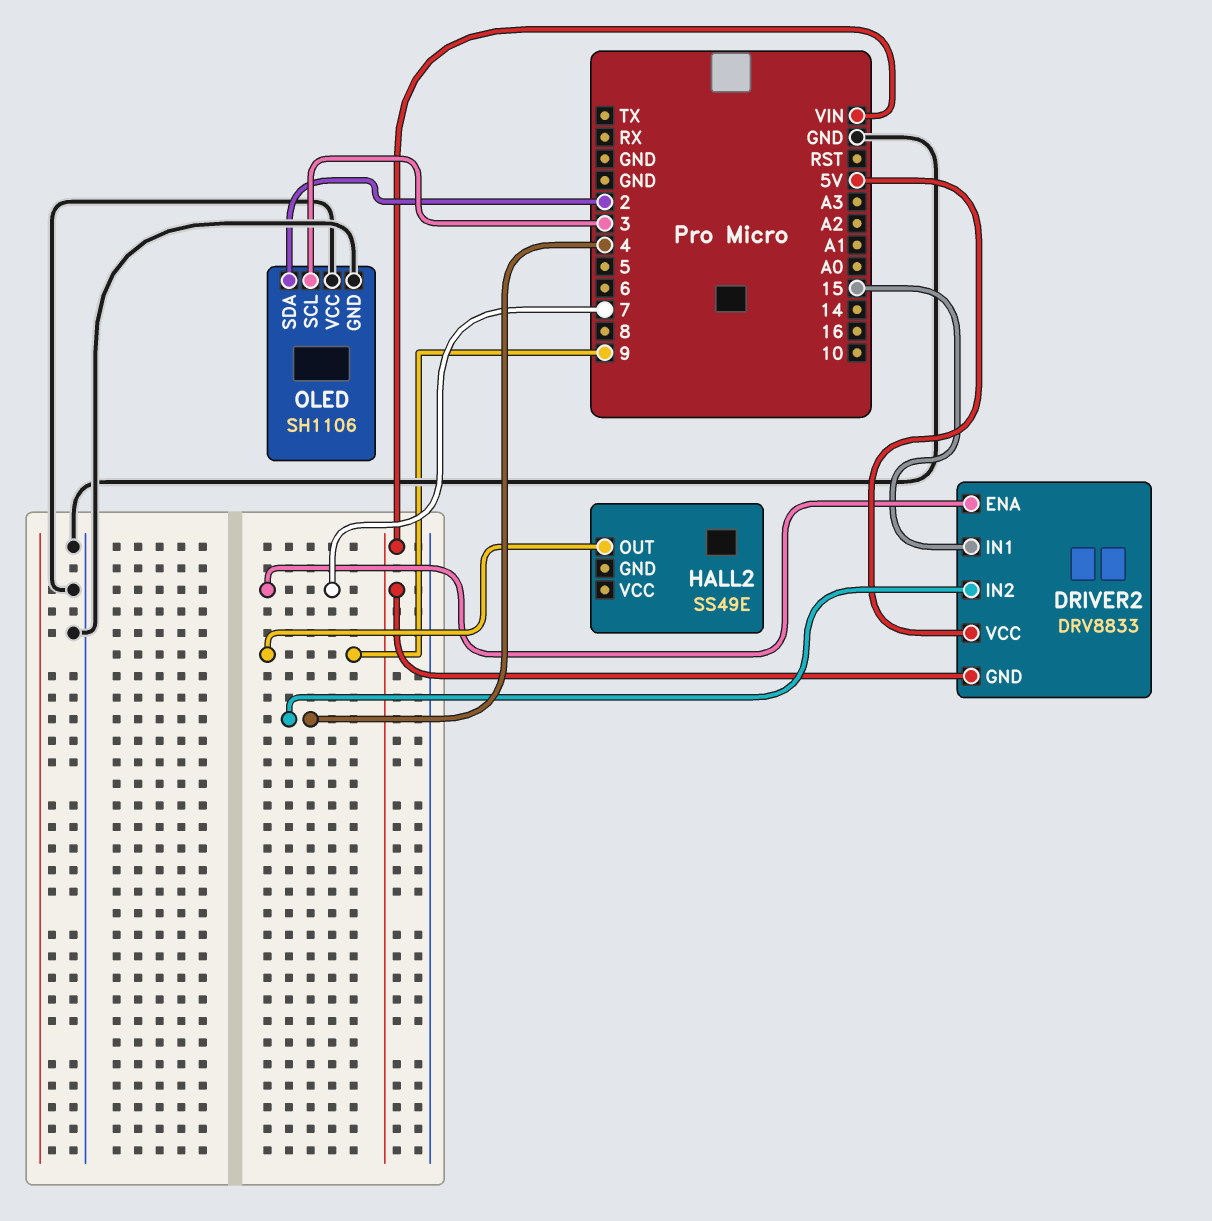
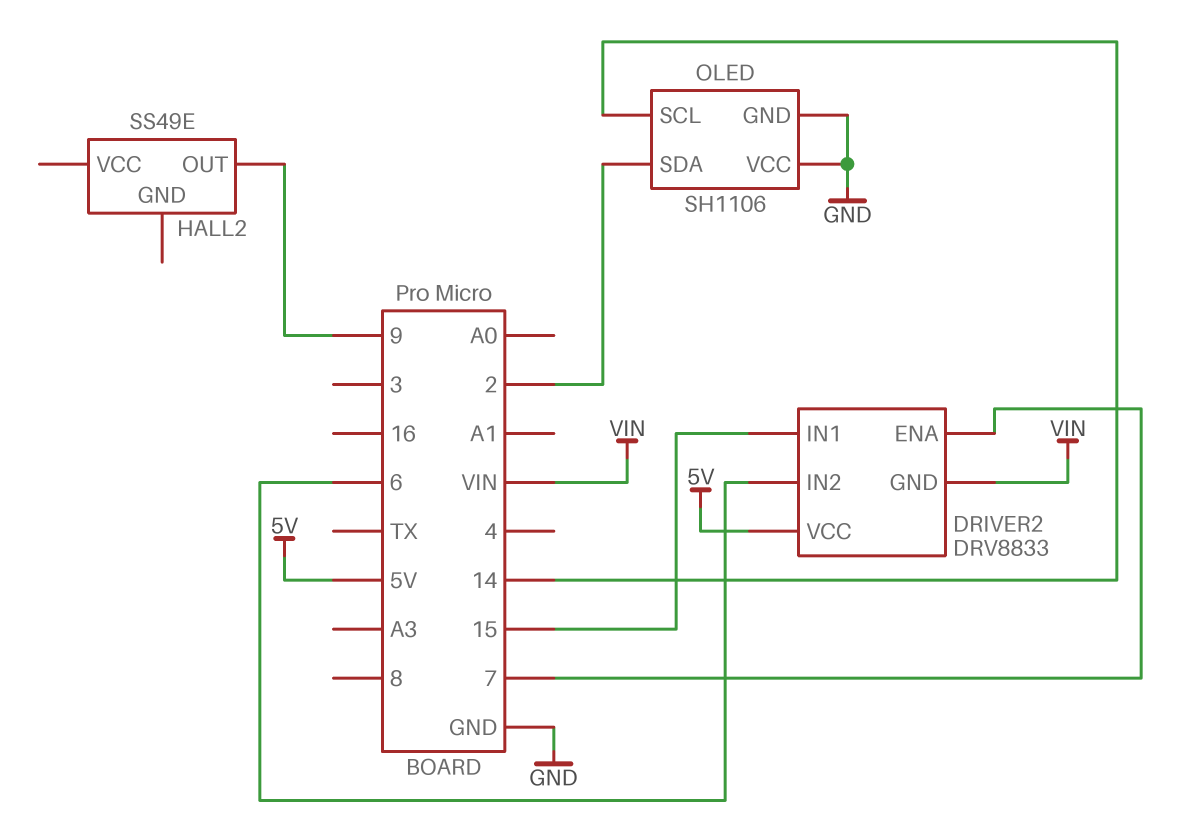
DRIVER2 pin IN2: 4 -> 6
OLED pin SCL: 3 -> 14

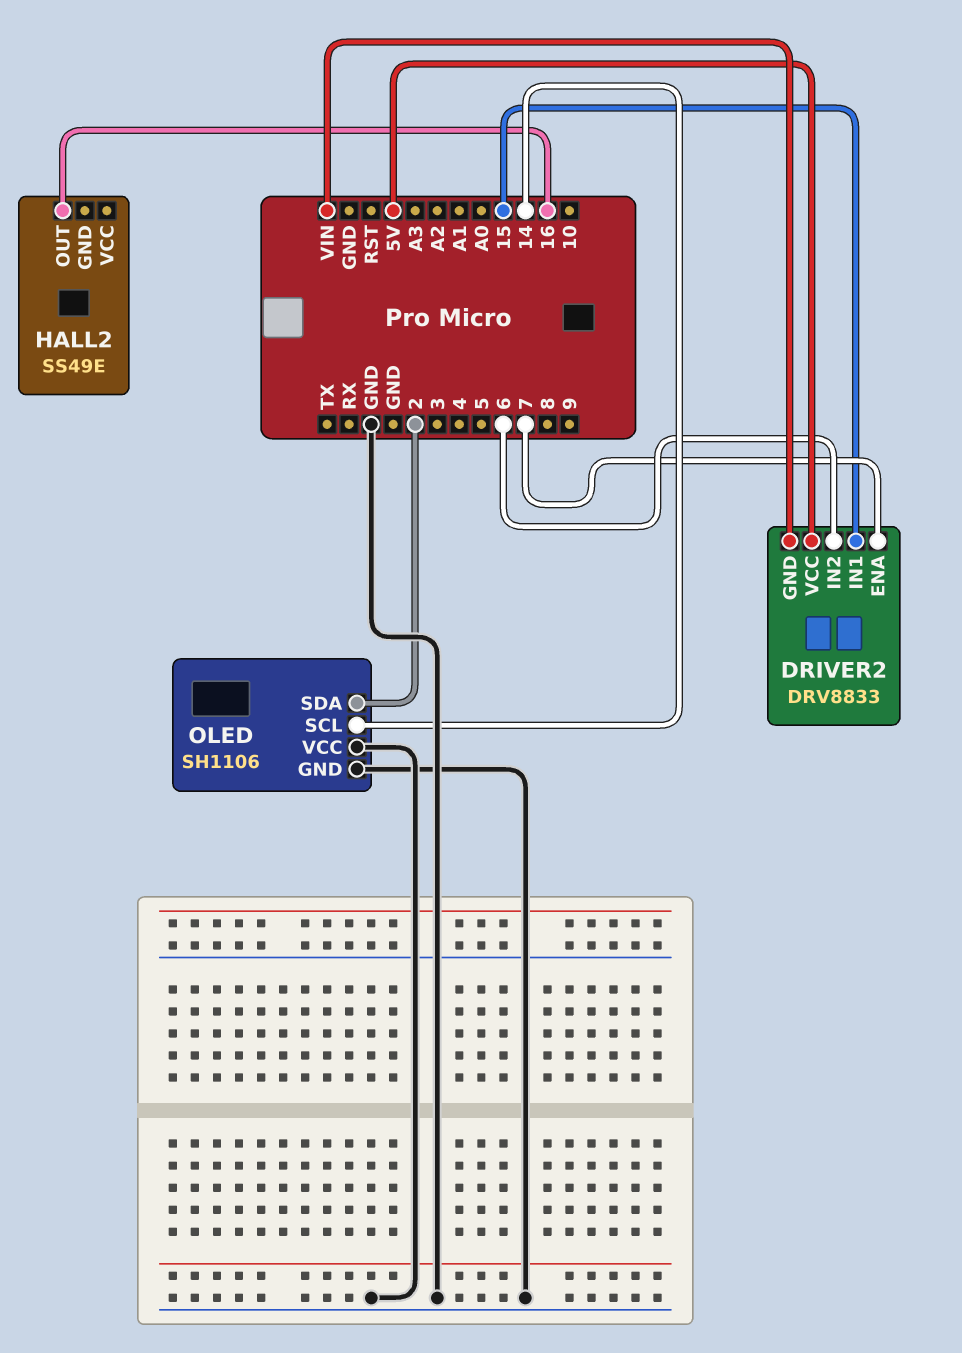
HALL2 pin OUT: 9 -> 16

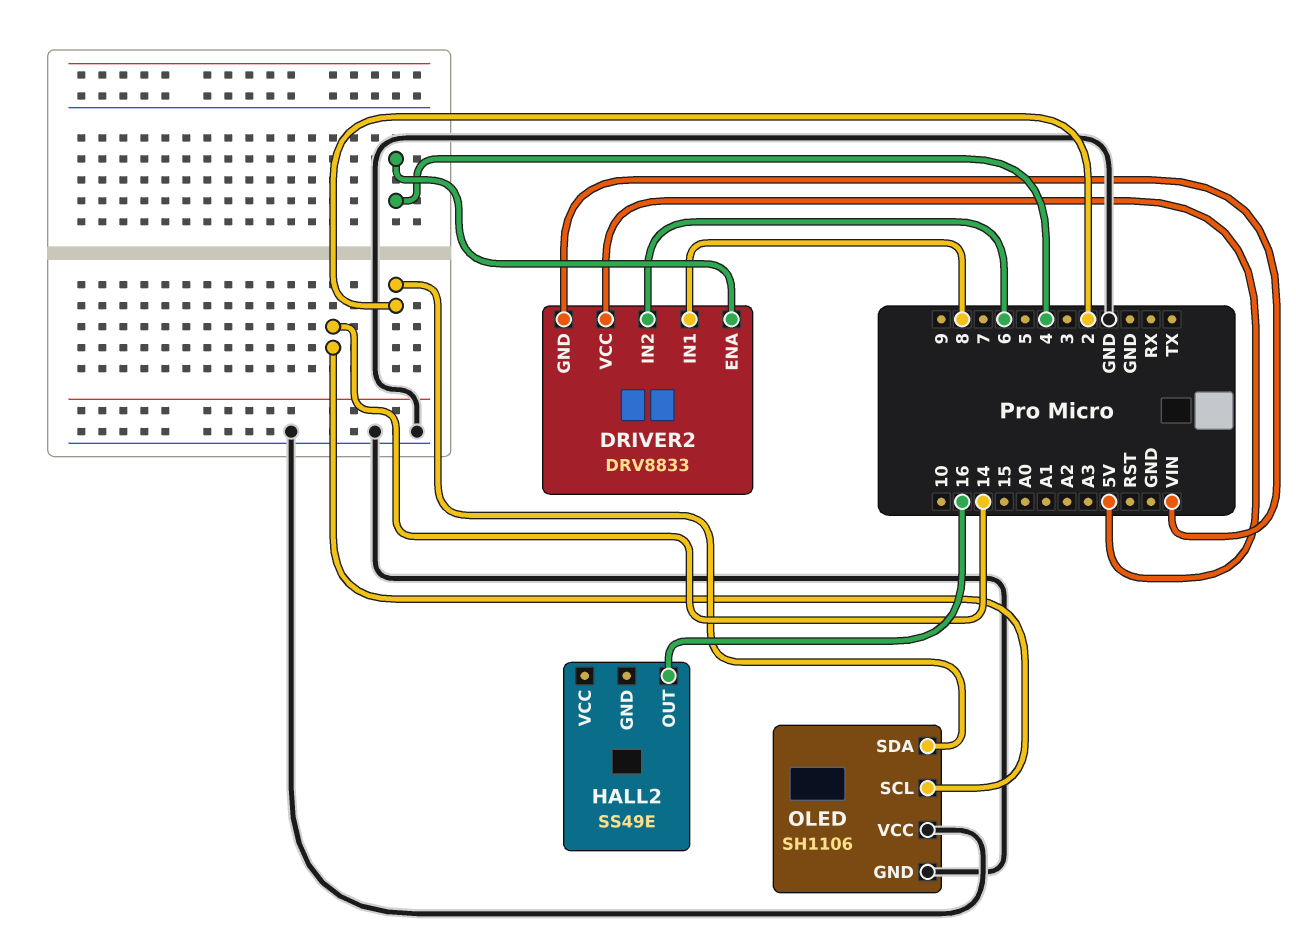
DRIVER2 pin ENA: 7 -> 4
DRIVER2 pin IN1: 15 -> 8

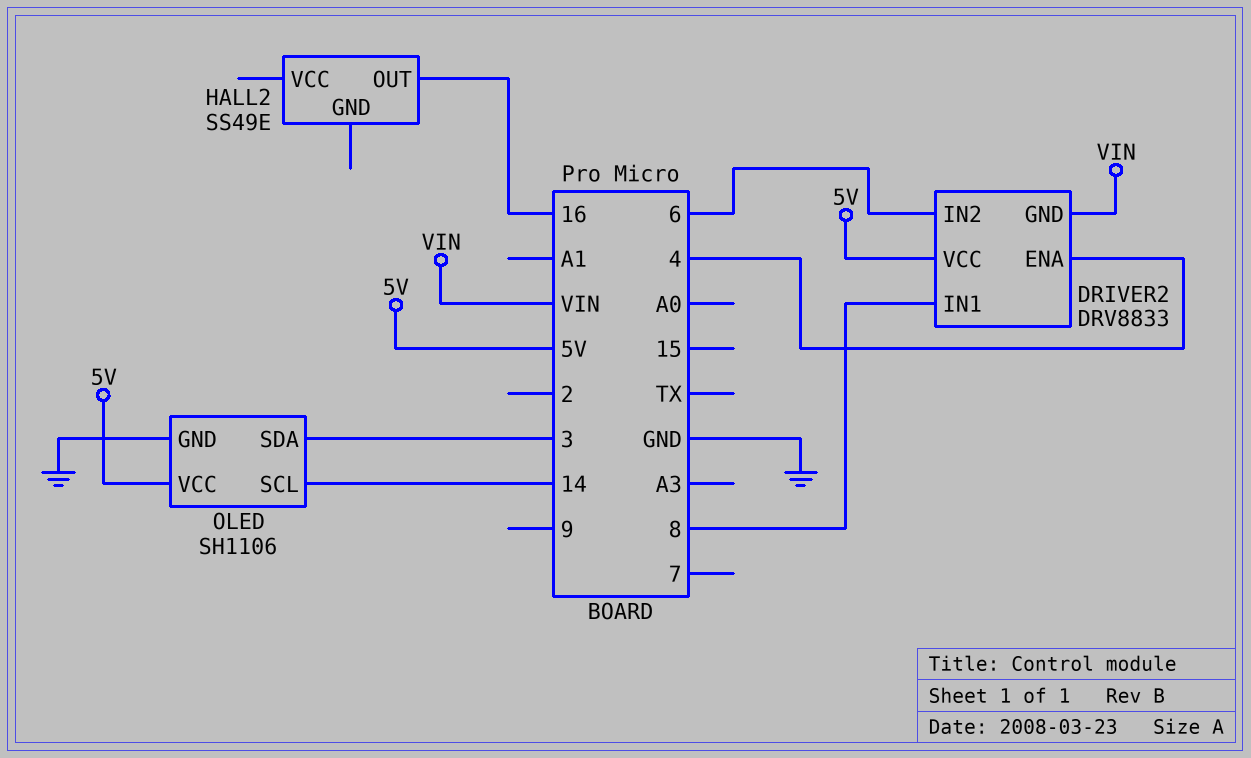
OLED pin SDA: 2 -> 3
OLED pin VCC: GND -> 5V

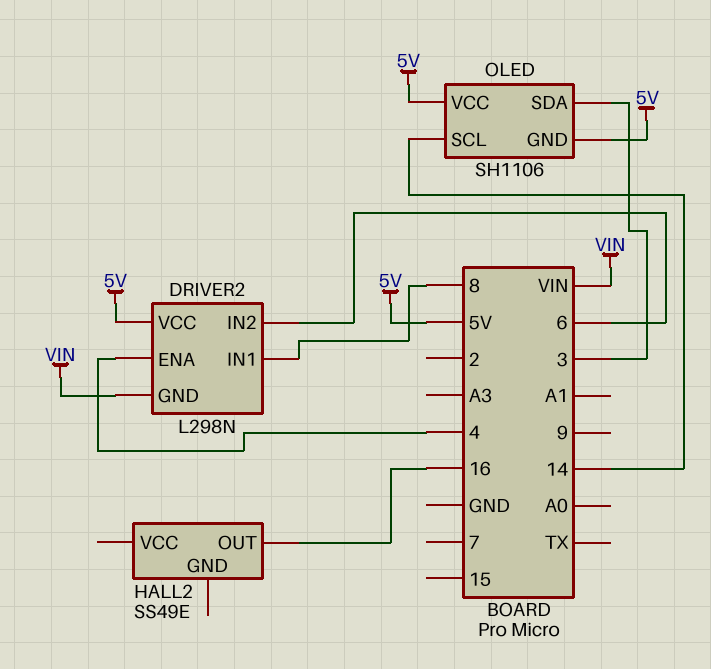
DRIVER2: DRV8833 -> L298N
OLED pin GND: GND -> 5V

